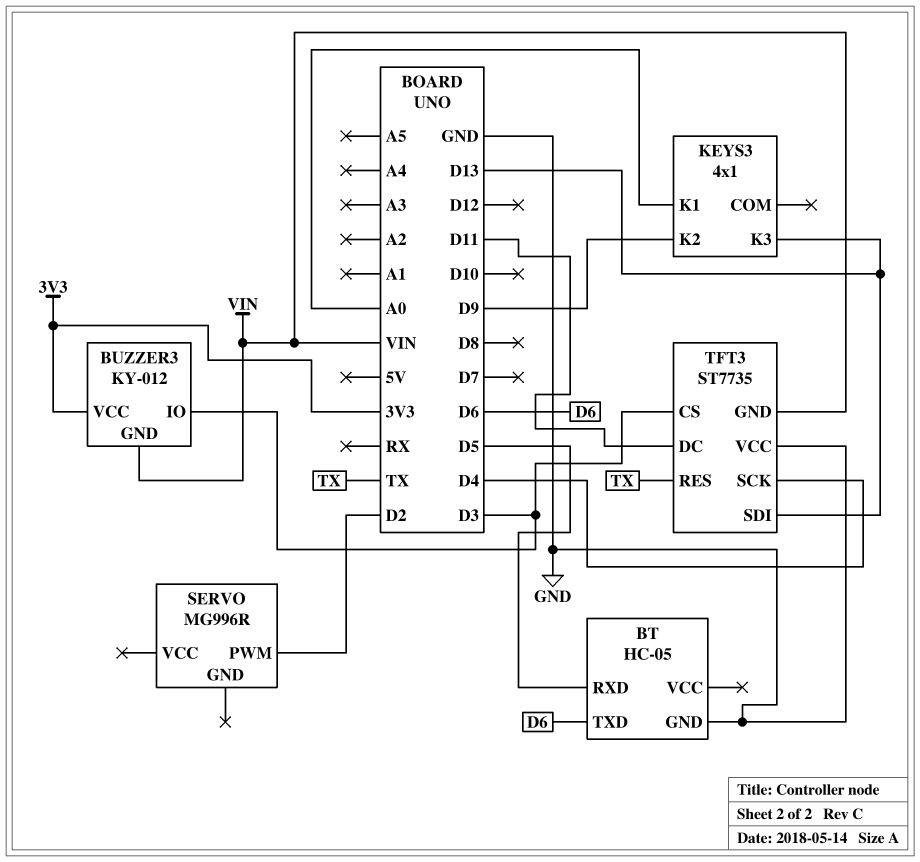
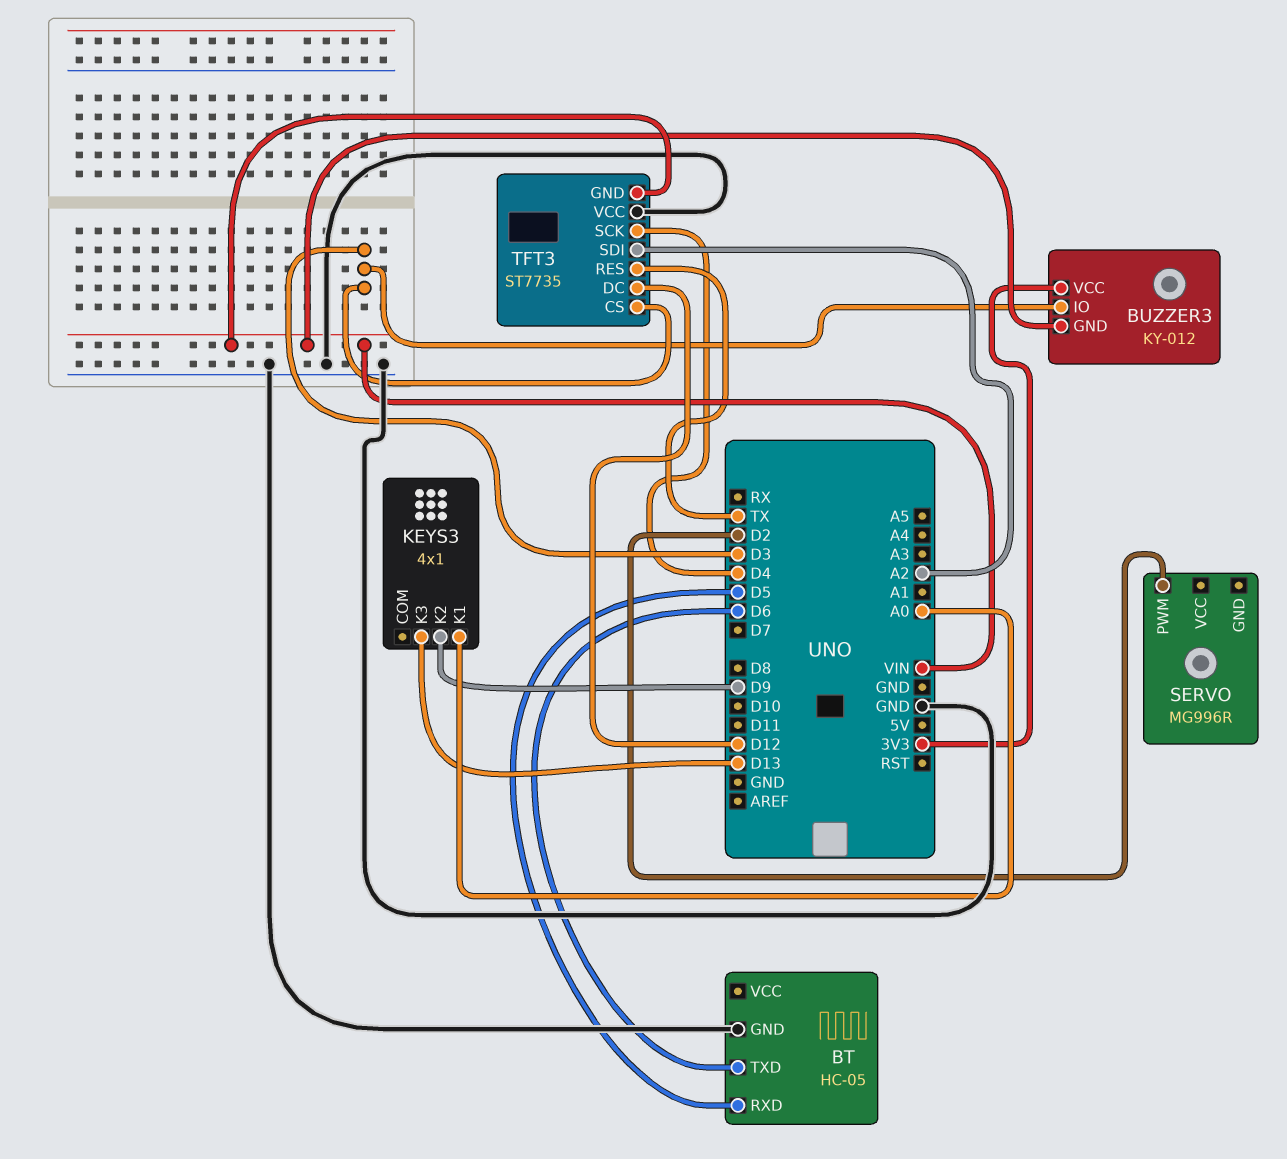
TFT3 pin DC: D11 -> D12
TFT3 pin SDI: D13 -> A2

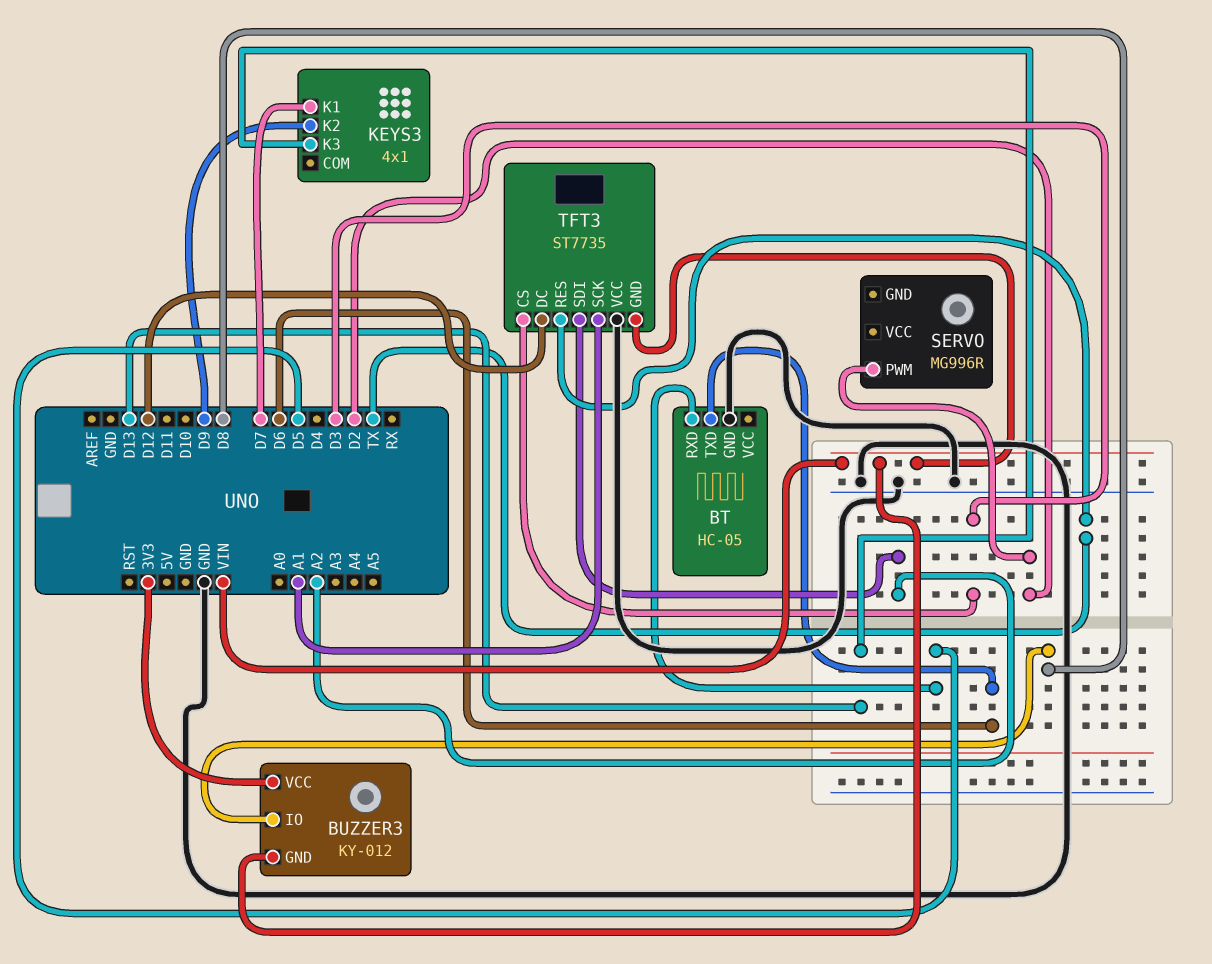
BUZZER3 pin IO: D3 -> D8
KEYS3 pin K1: A0 -> D7
TFT3 pin SCK: D4 -> A1

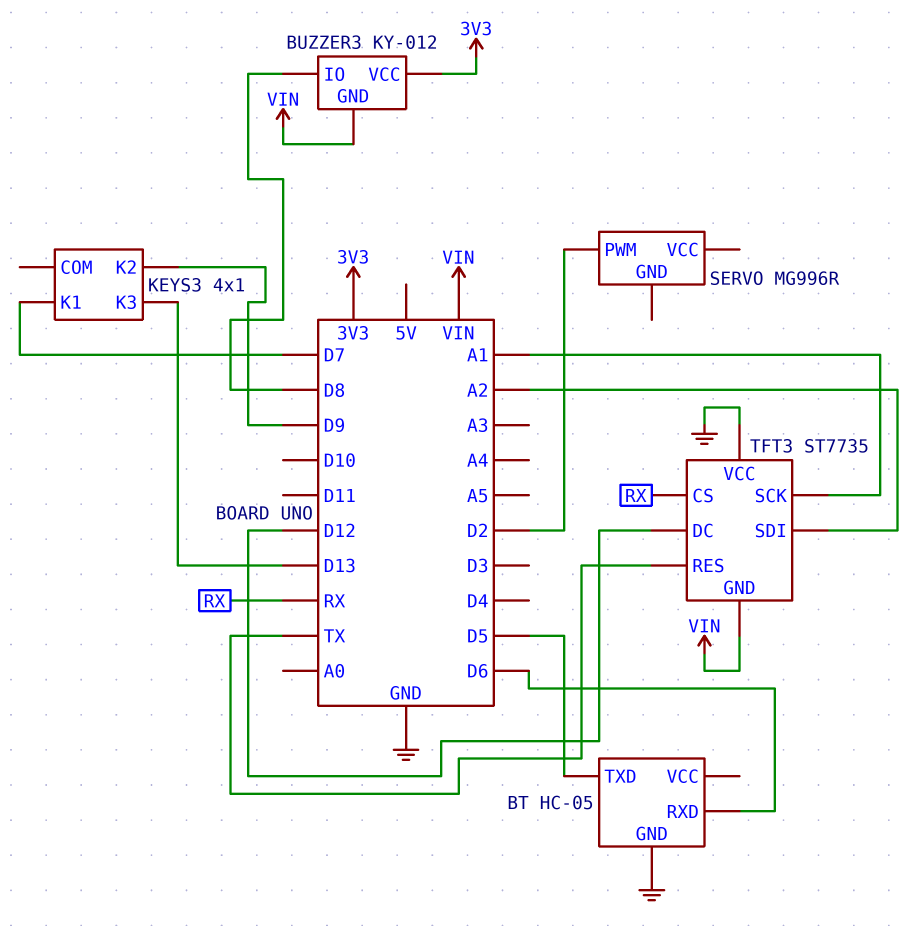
BT pin RXD: D5 -> D6
BT pin TXD: D6 -> D5
TFT3 pin CS: D3 -> RX

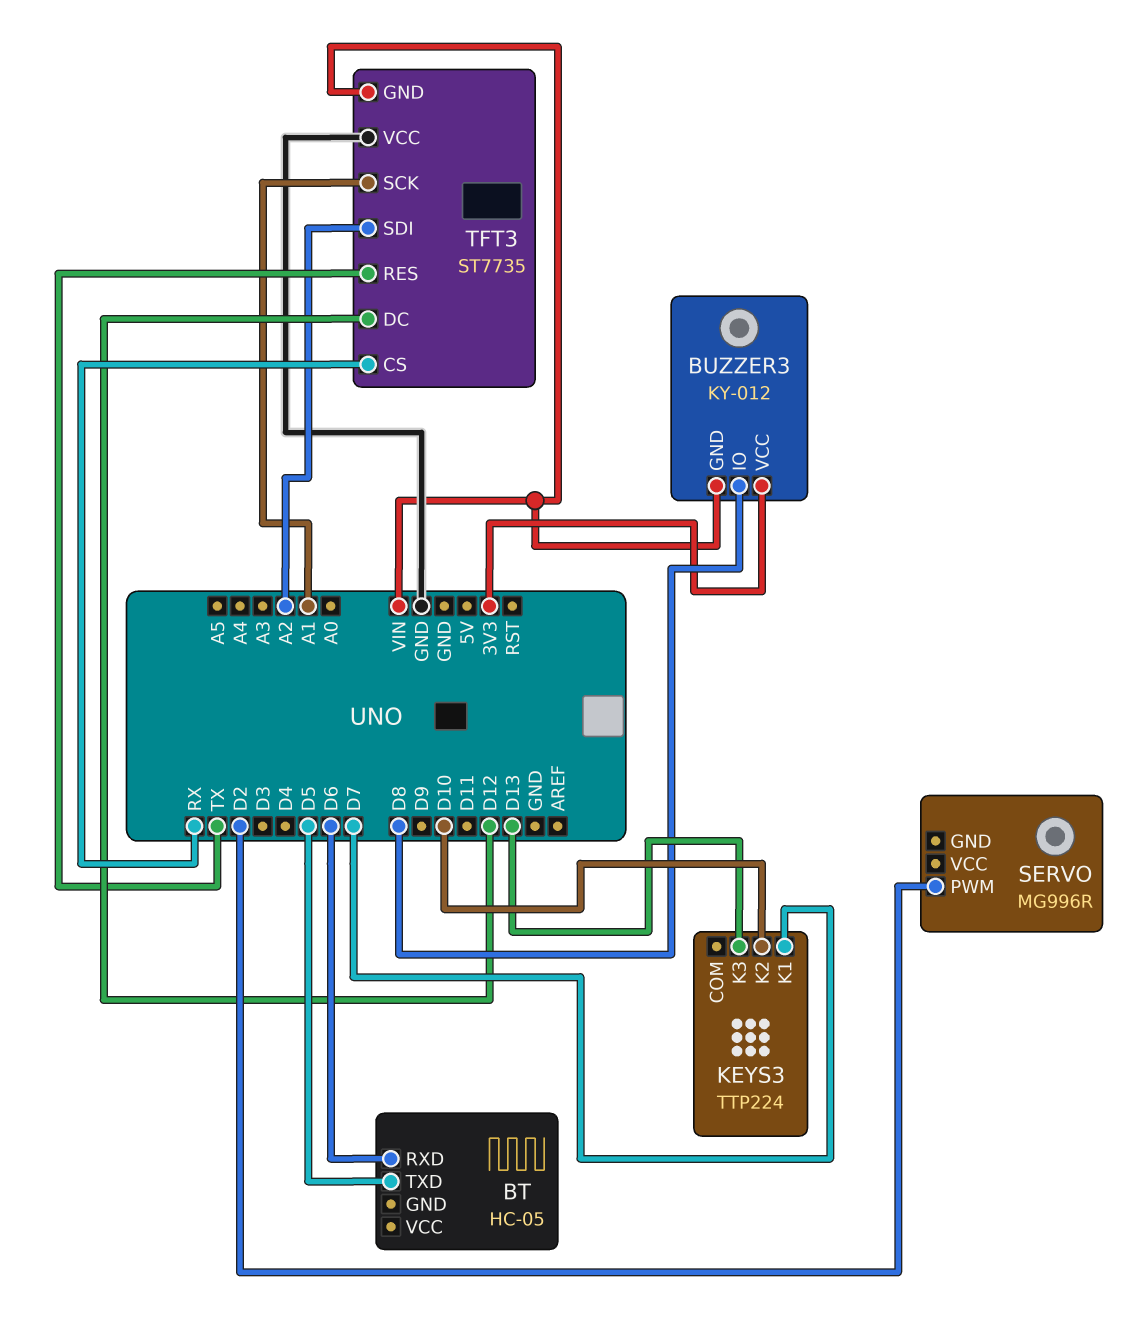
BT pin GND: GND -> none
KEYS3: 4x1 -> TTP224
KEYS3 pin K2: D9 -> D10

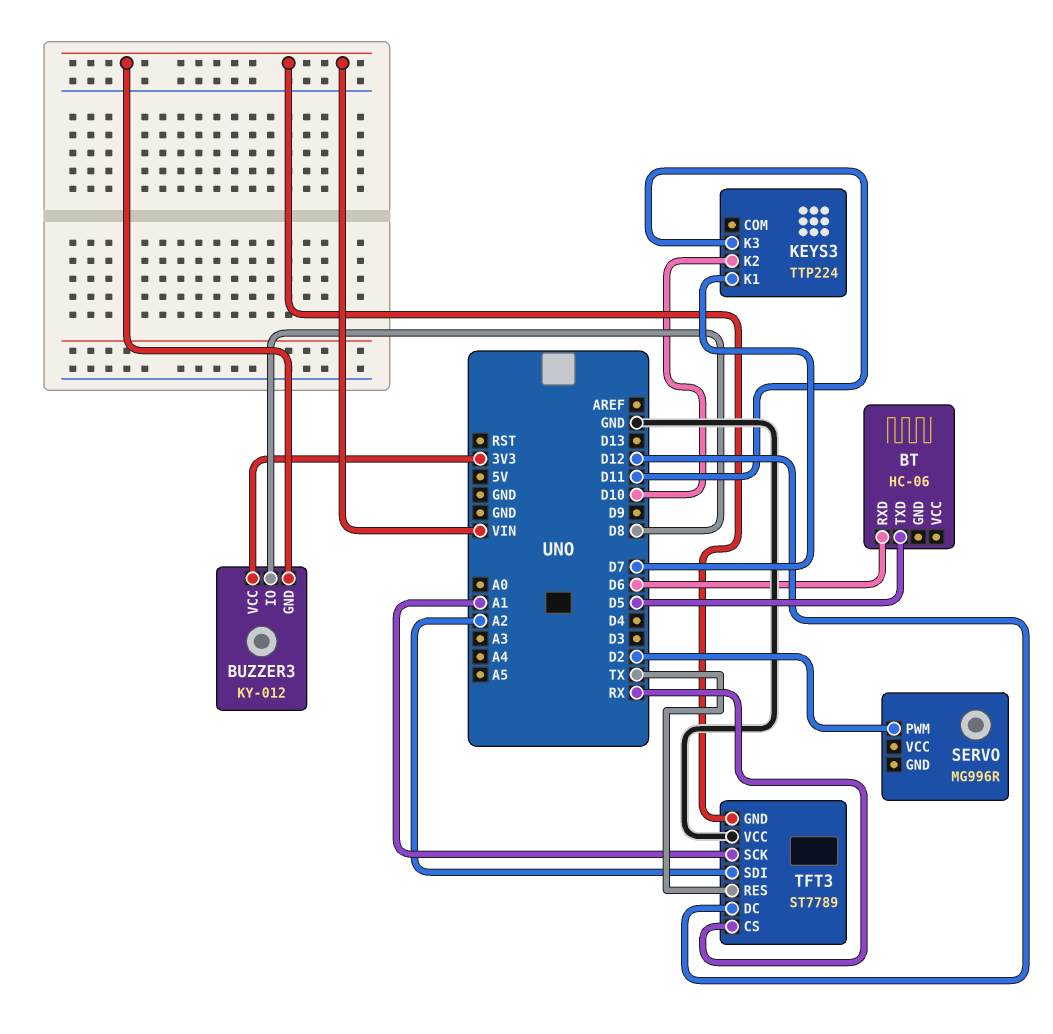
BT: HC-05 -> HC-06
KEYS3 pin K3: D13 -> D11
TFT3: ST7735 -> ST7789

